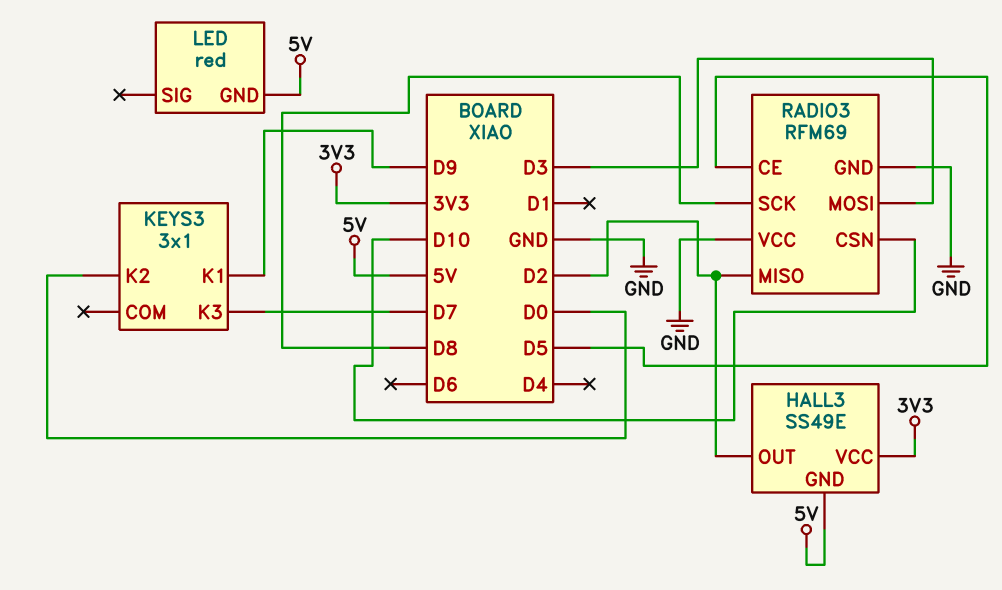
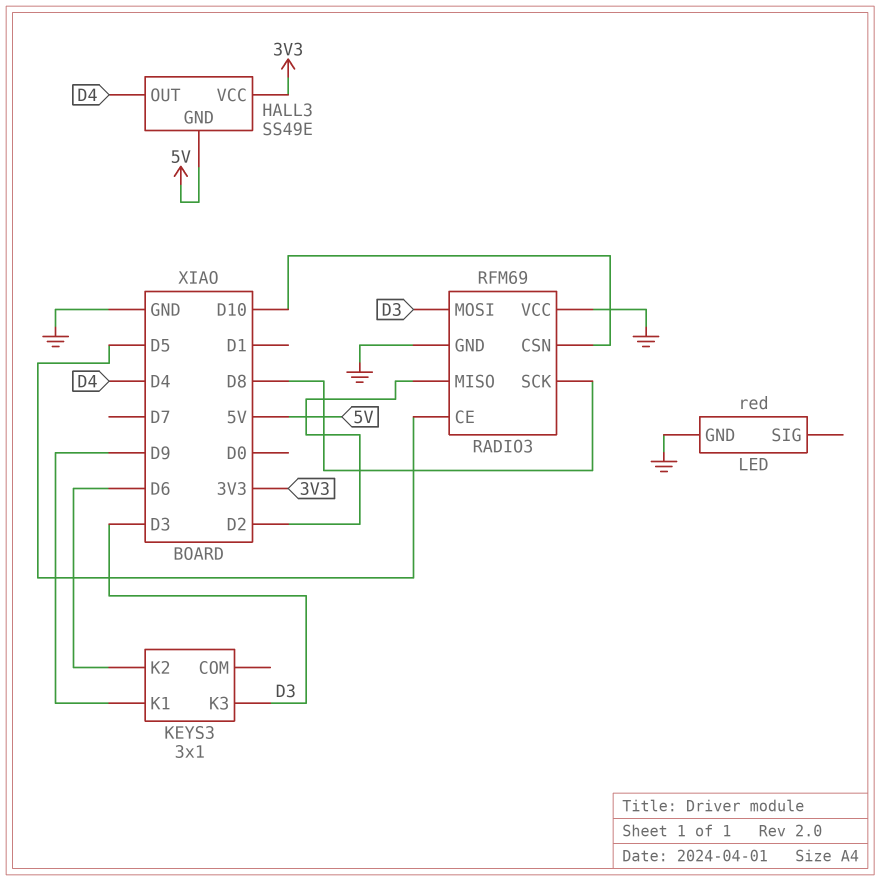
HALL3 pin OUT: D2 -> D4
KEYS3 pin K2: D0 -> D6
KEYS3 pin K3: D7 -> D3
LED pin GND: 5V -> GND

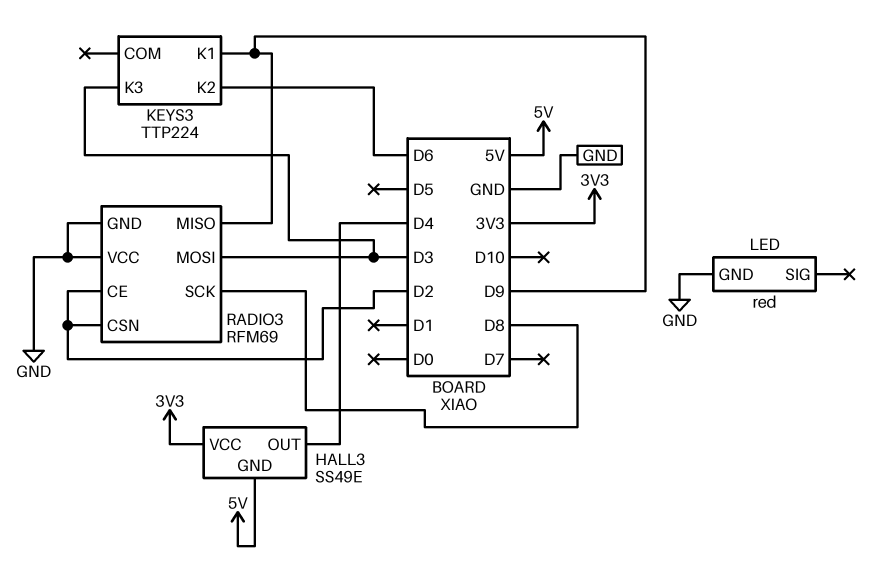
KEYS3: 3x1 -> TTP224
RADIO3 pin CE: D5 -> D2
RADIO3 pin CSN: D10 -> D2
RADIO3 pin MISO: D2 -> D9

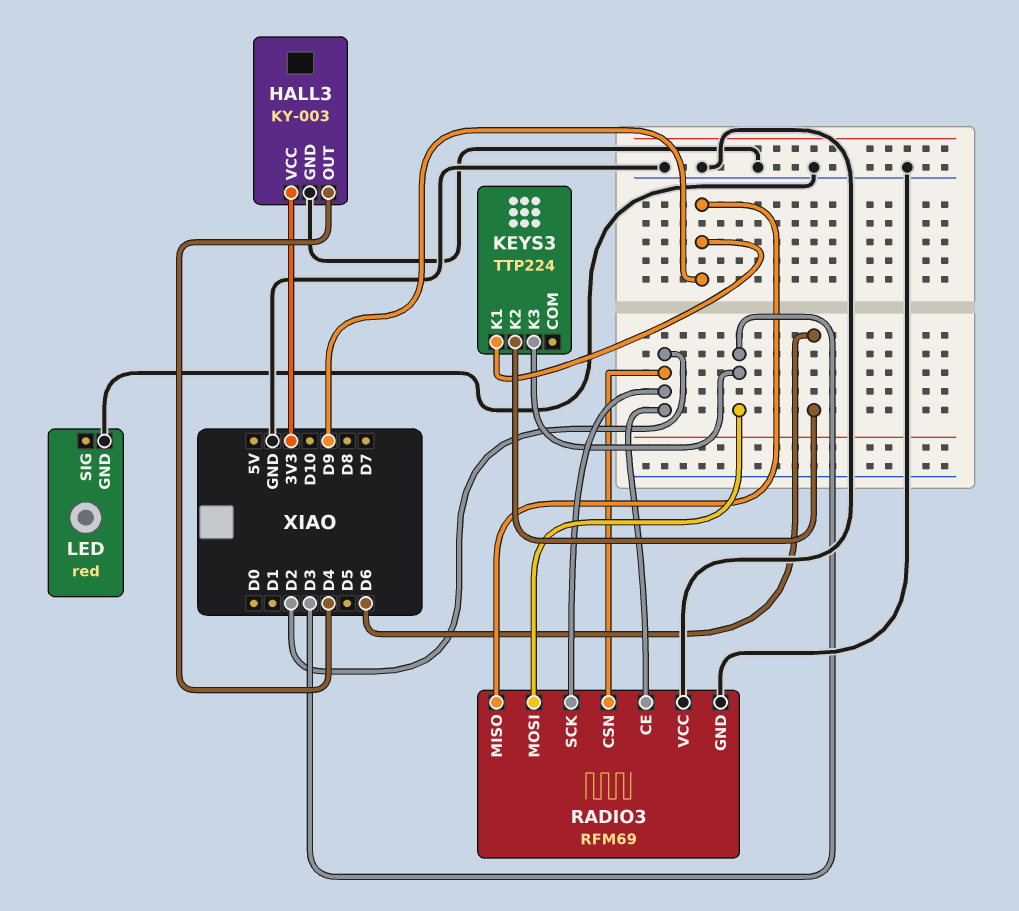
HALL3: SS49E -> KY-003
HALL3 pin GND: 5V -> GND
RADIO3 pin SCK: D8 -> D2

